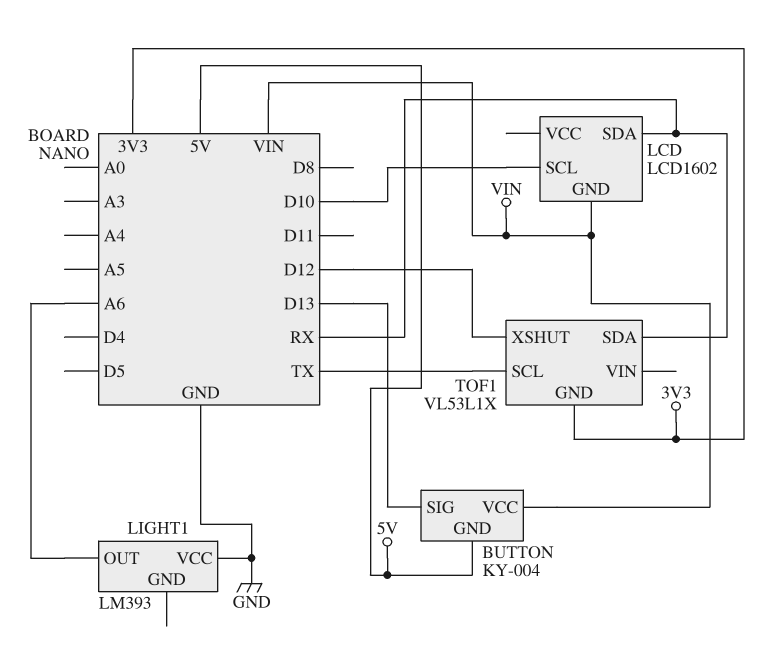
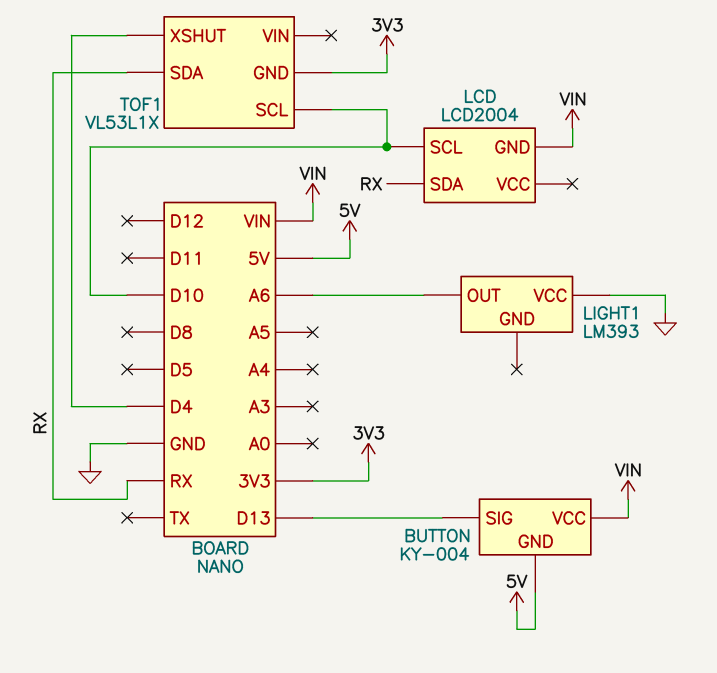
LCD: LCD1602 -> LCD2004
TOF1 pin SCL: TX -> D10
TOF1 pin XSHUT: D12 -> D4

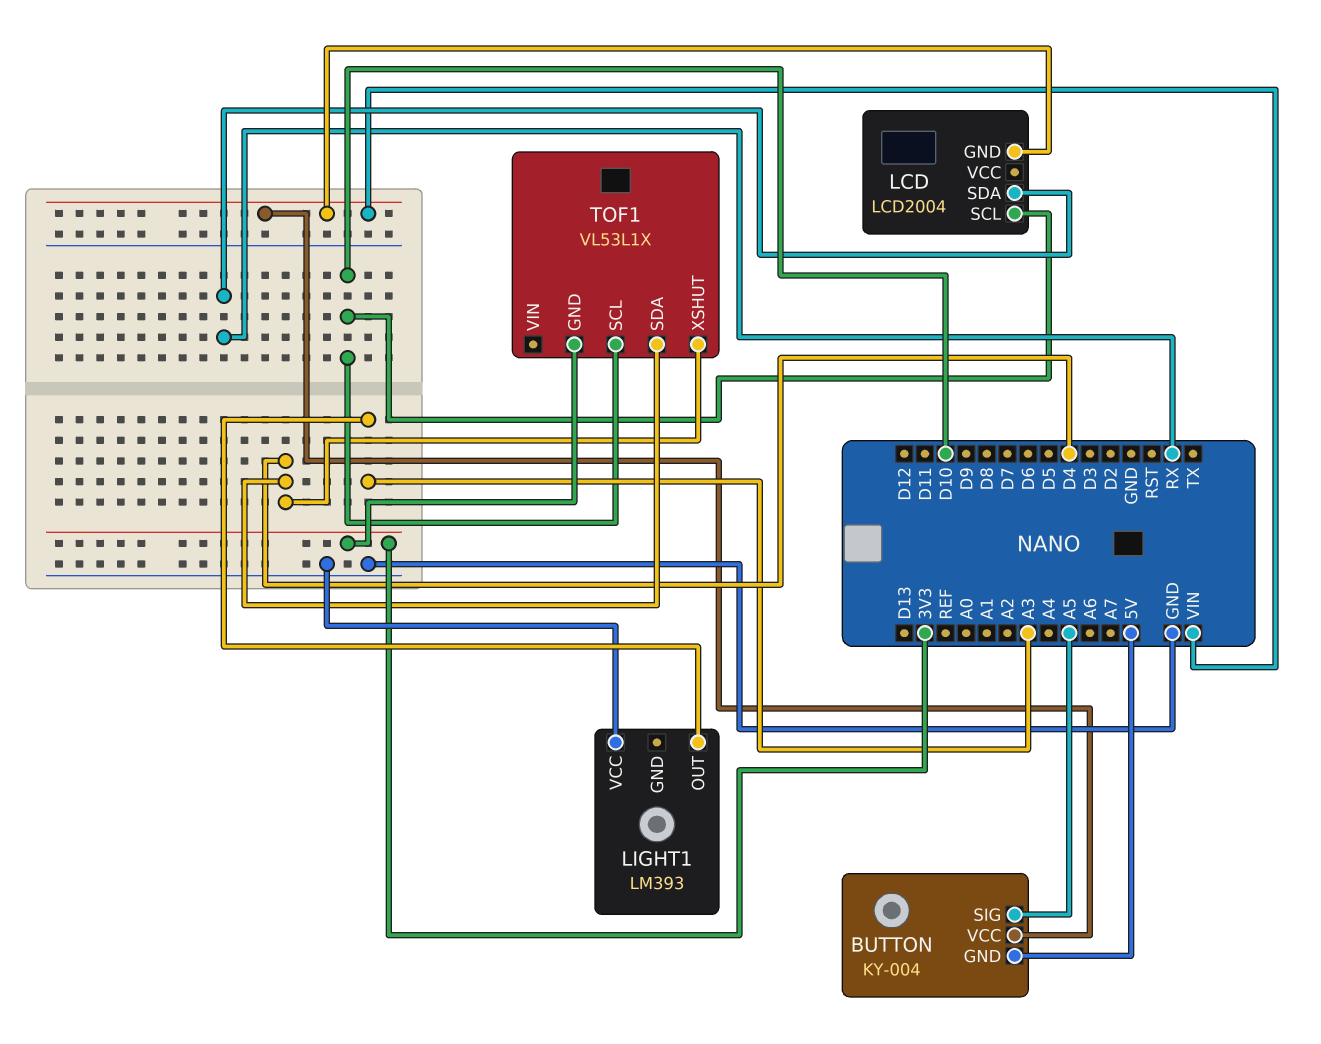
BUTTON pin SIG: D13 -> A5
LIGHT1 pin OUT: A6 -> A3
TOF1 pin SDA: RX -> D4

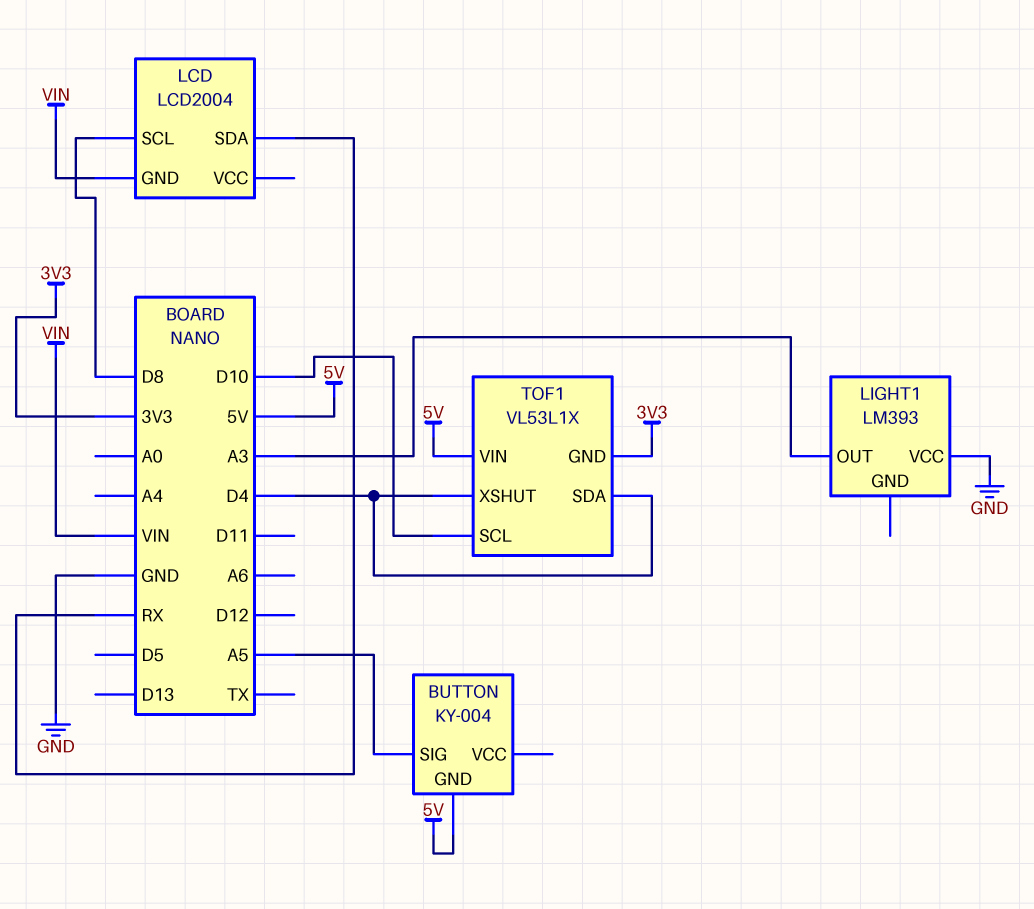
BUTTON pin VCC: VIN -> none
LCD pin SCL: D10 -> D8
TOF1 pin VIN: none -> 5V

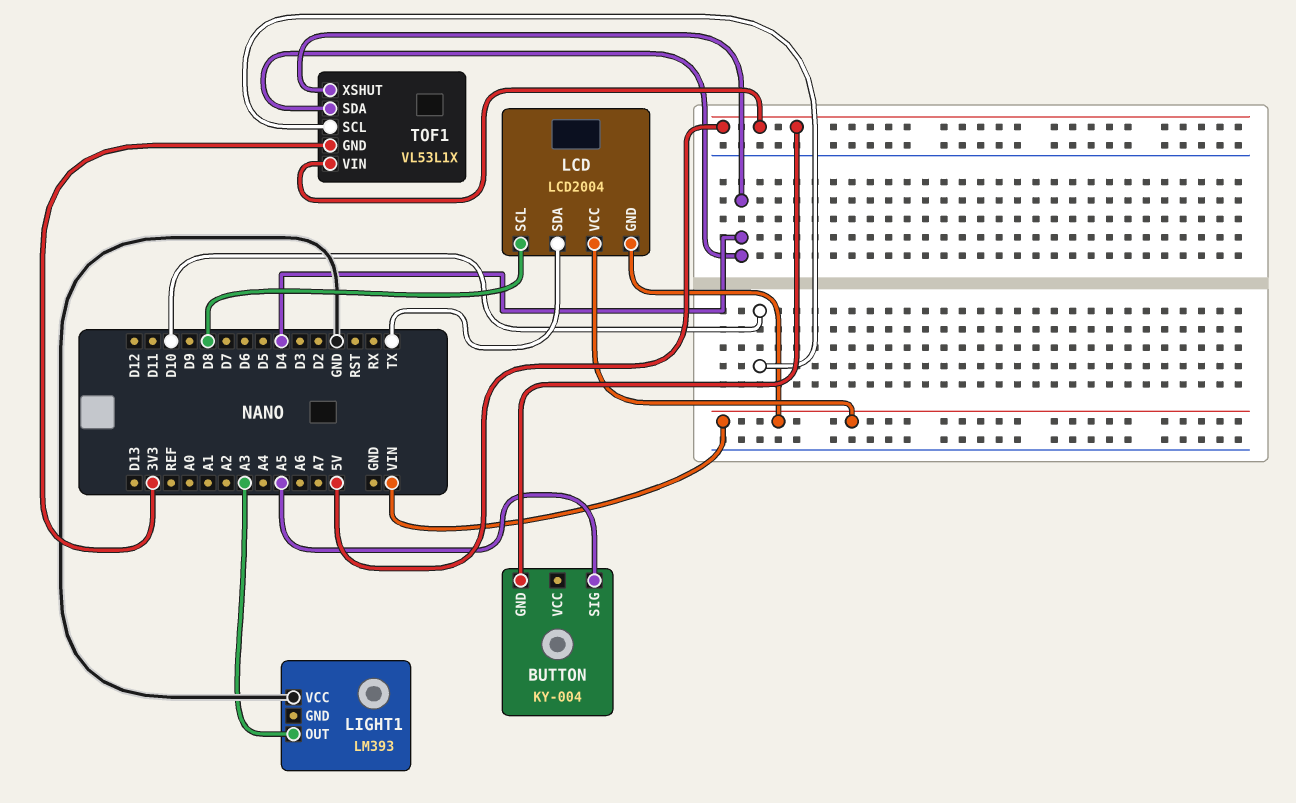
LCD pin SDA: RX -> TX
LCD pin VCC: none -> VIN

